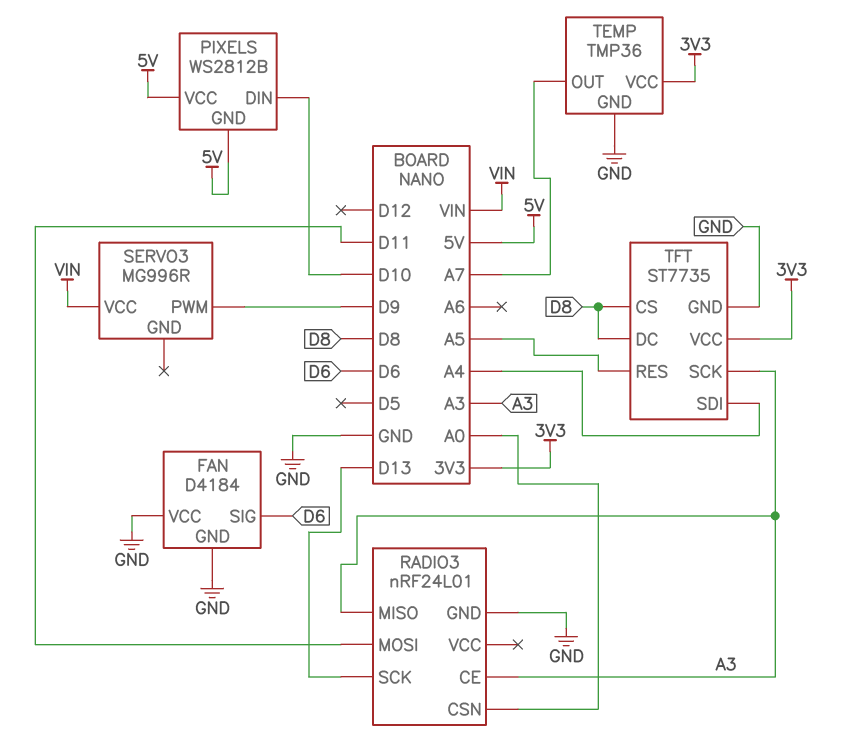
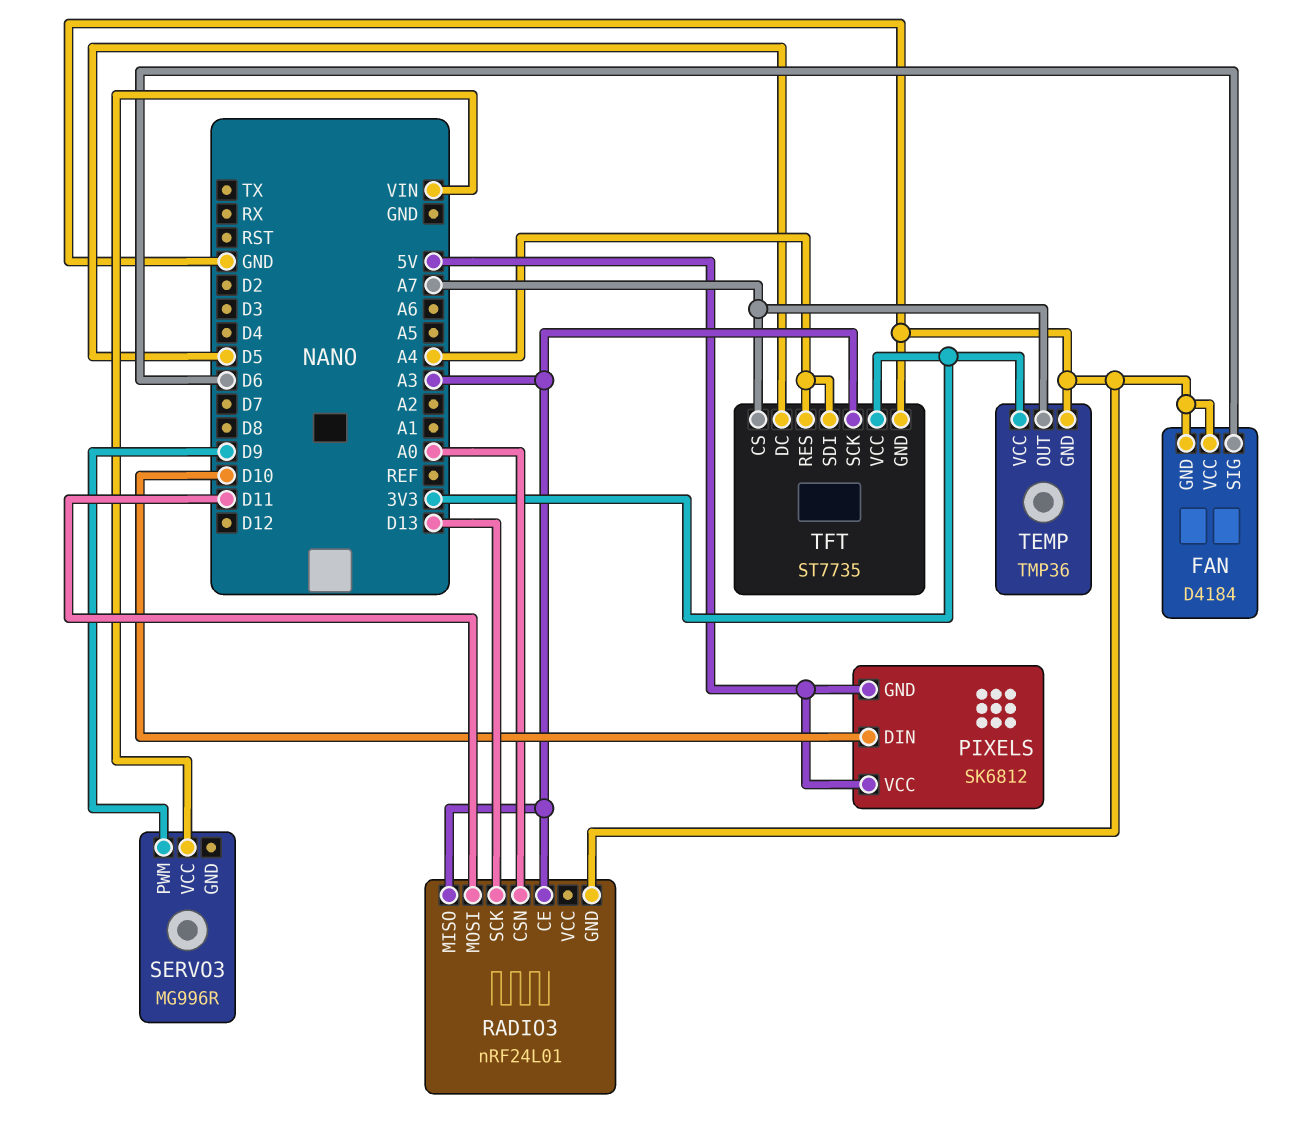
PIXELS: WS2812B -> SK6812
TFT pin CS: D8 -> A7
TFT pin DC: D8 -> D5
TFT pin RES: A5 -> A4

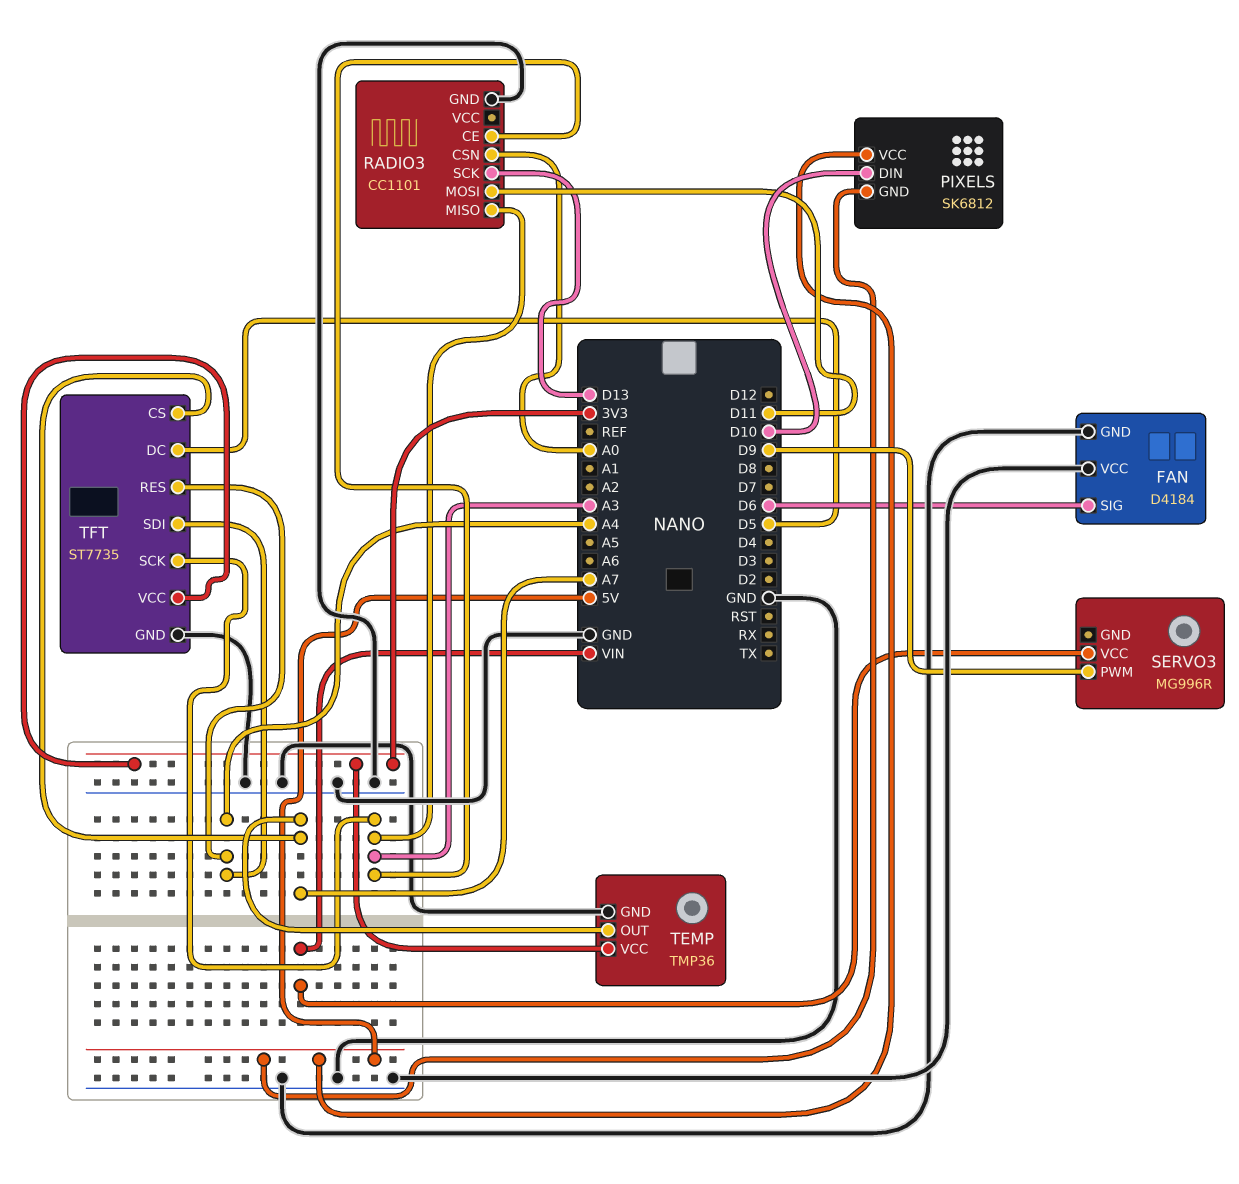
RADIO3: nRF24L01 -> CC1101

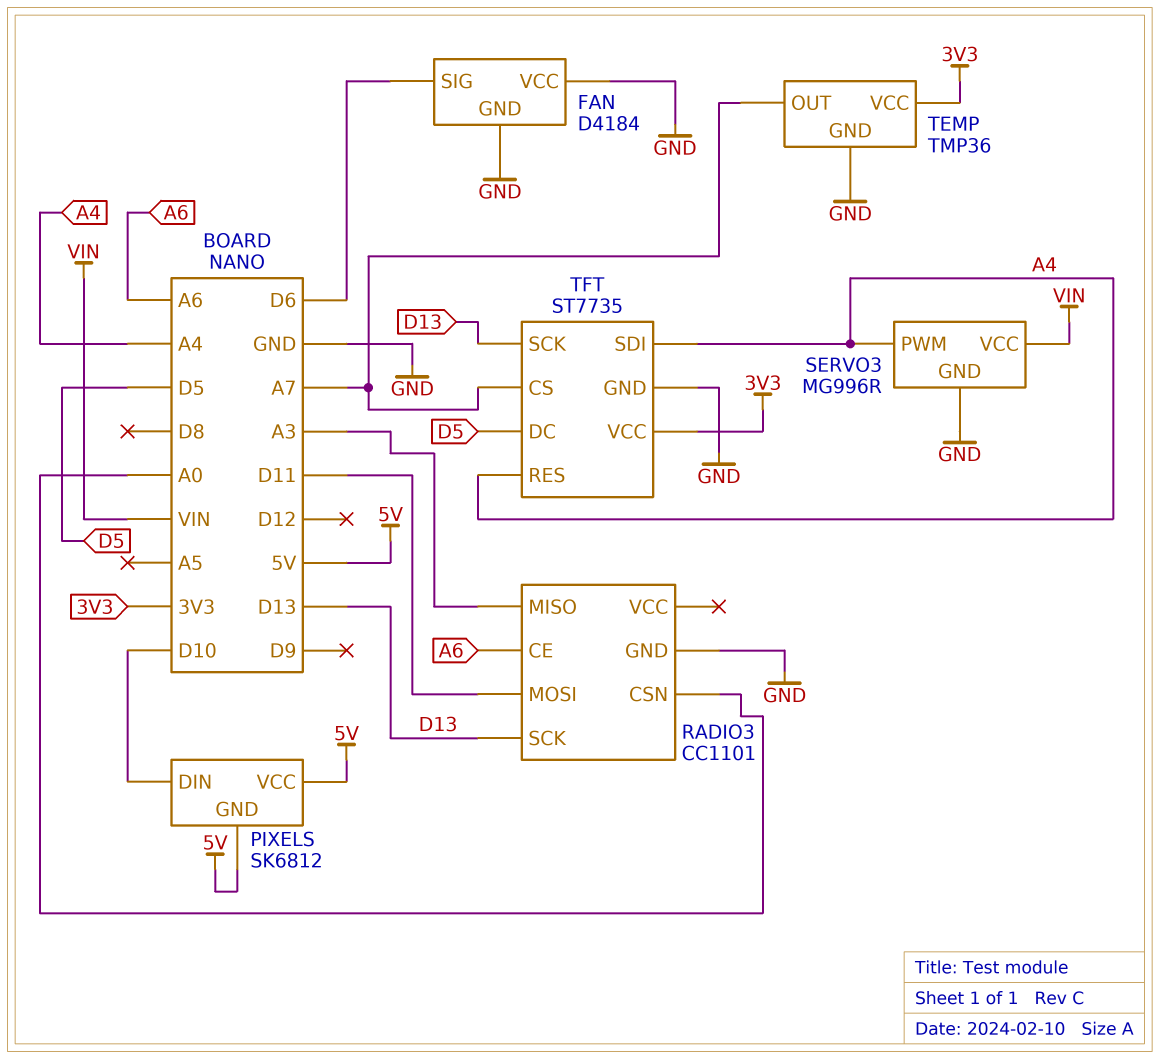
RADIO3 pin CE: A3 -> A6
SERVO3 pin GND: none -> GND
SERVO3 pin PWM: D9 -> A4
TFT pin SCK: A3 -> D13

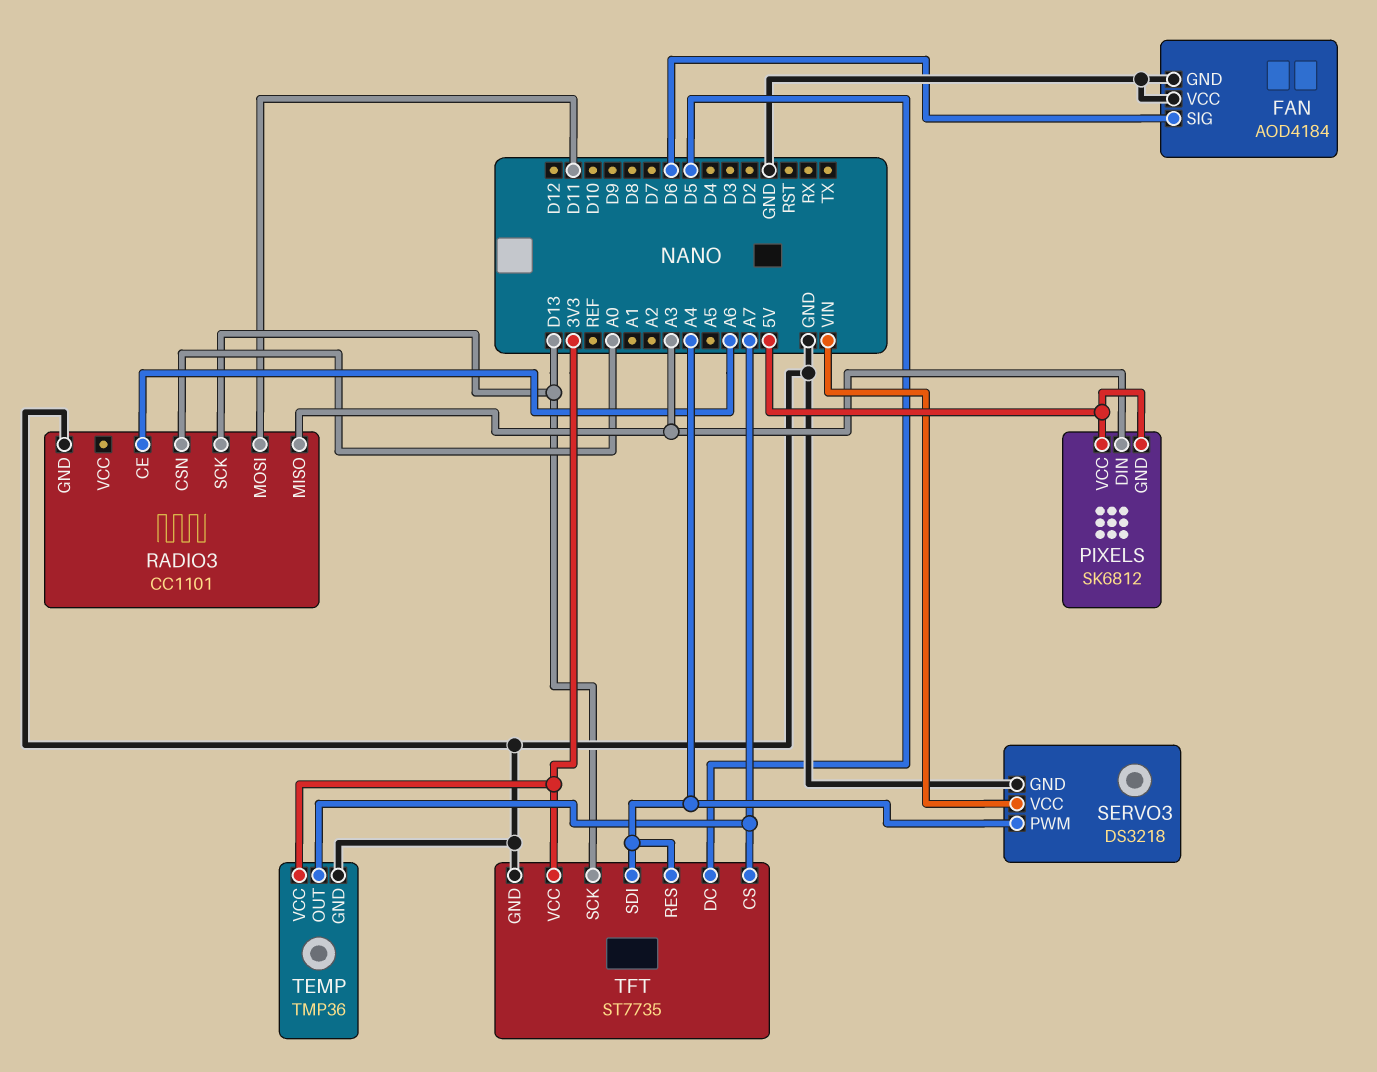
FAN: D4184 -> AOD4184
PIXELS pin DIN: D10 -> A3
SERVO3: MG996R -> DS3218

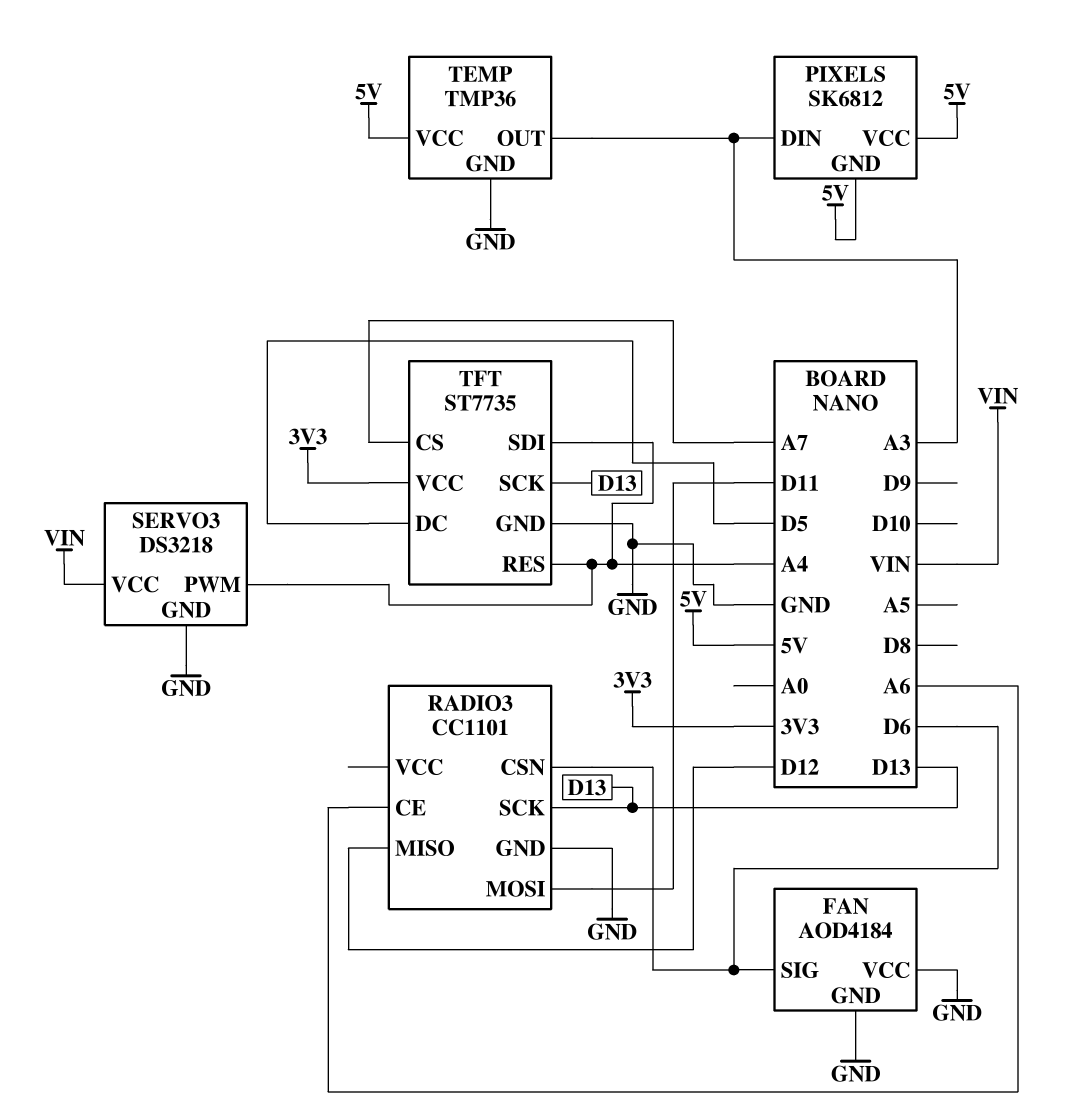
RADIO3 pin CSN: A0 -> D6
RADIO3 pin MISO: A3 -> D12
TEMP pin OUT: A7 -> A3
TEMP pin VCC: 3V3 -> 5V

